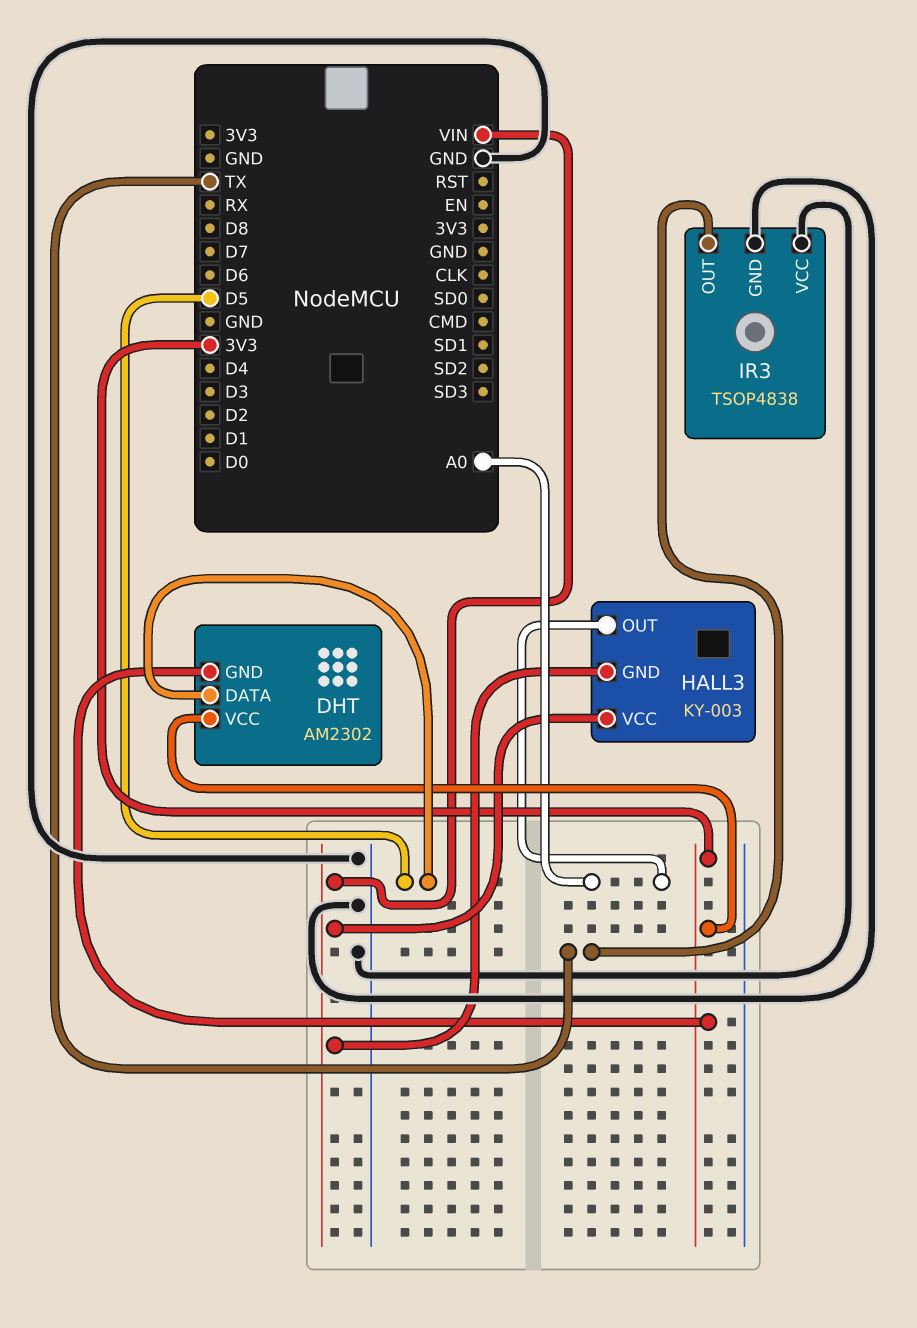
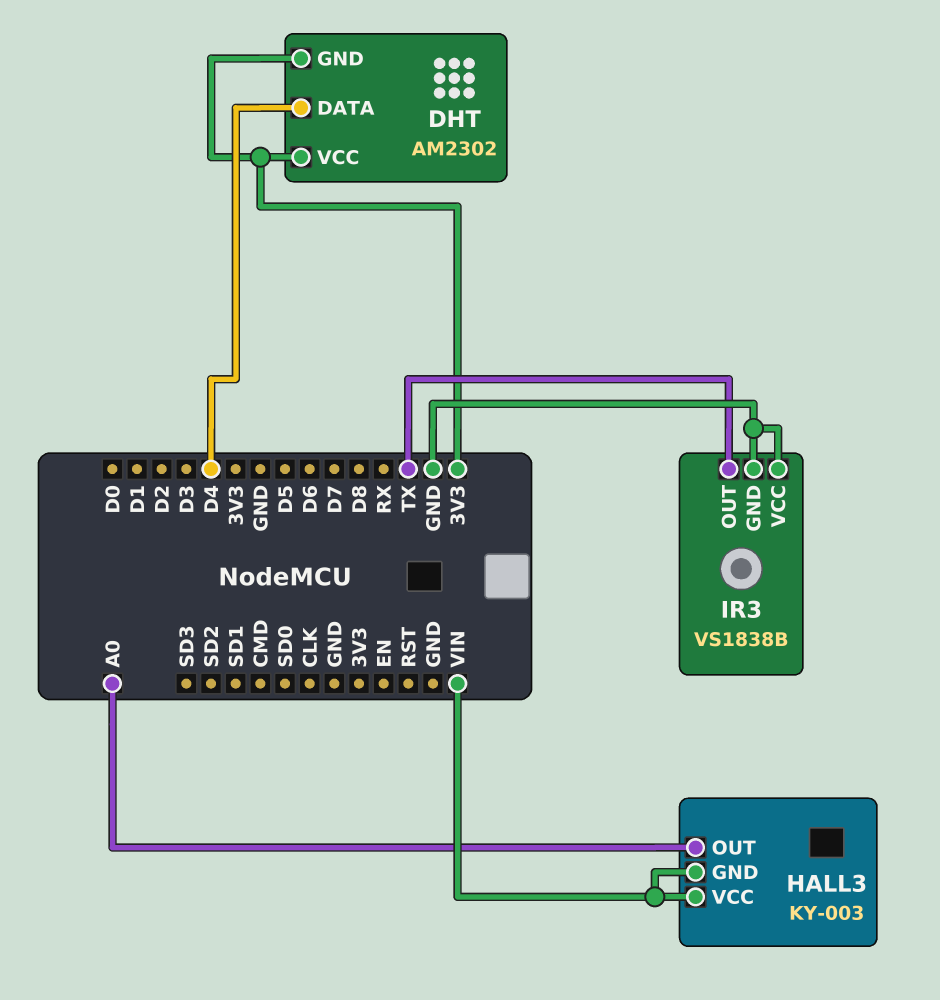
DHT pin DATA: D5 -> D4
IR3: TSOP4838 -> VS1838B

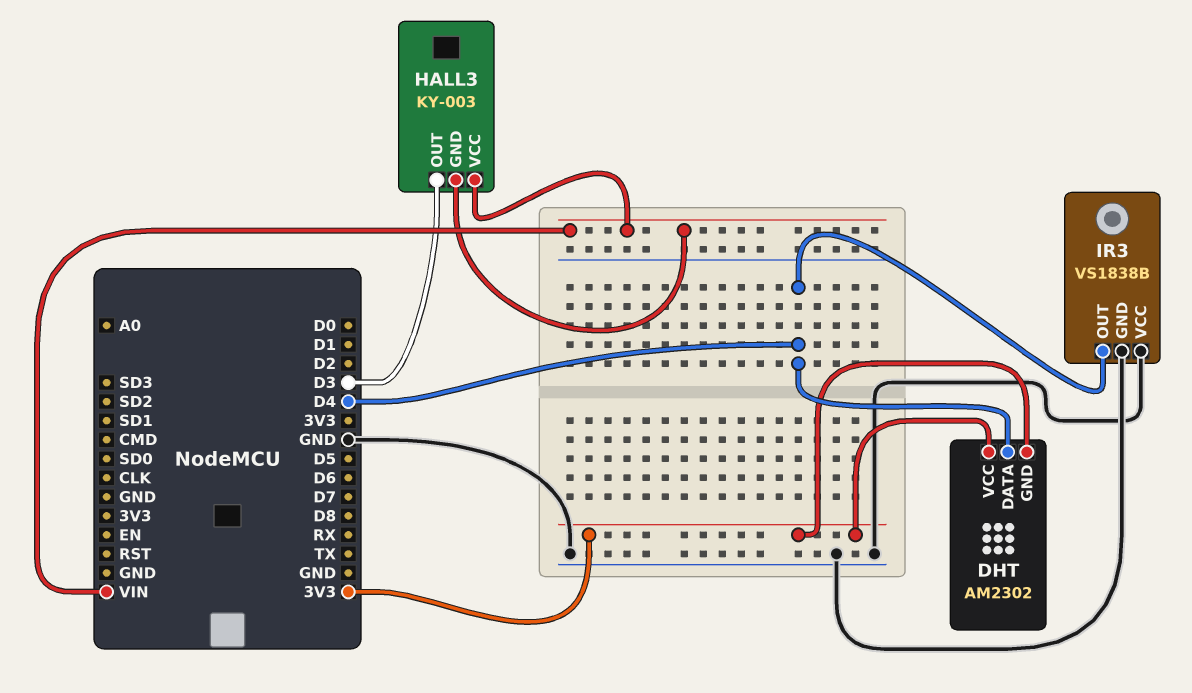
HALL3 pin OUT: A0 -> D3
IR3 pin OUT: TX -> D4

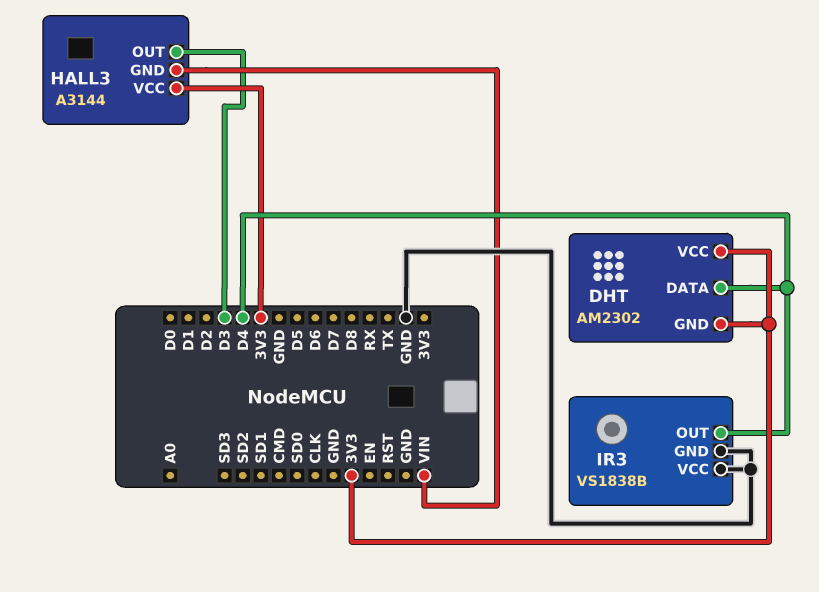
HALL3: KY-003 -> A3144
HALL3 pin VCC: VIN -> 3V3

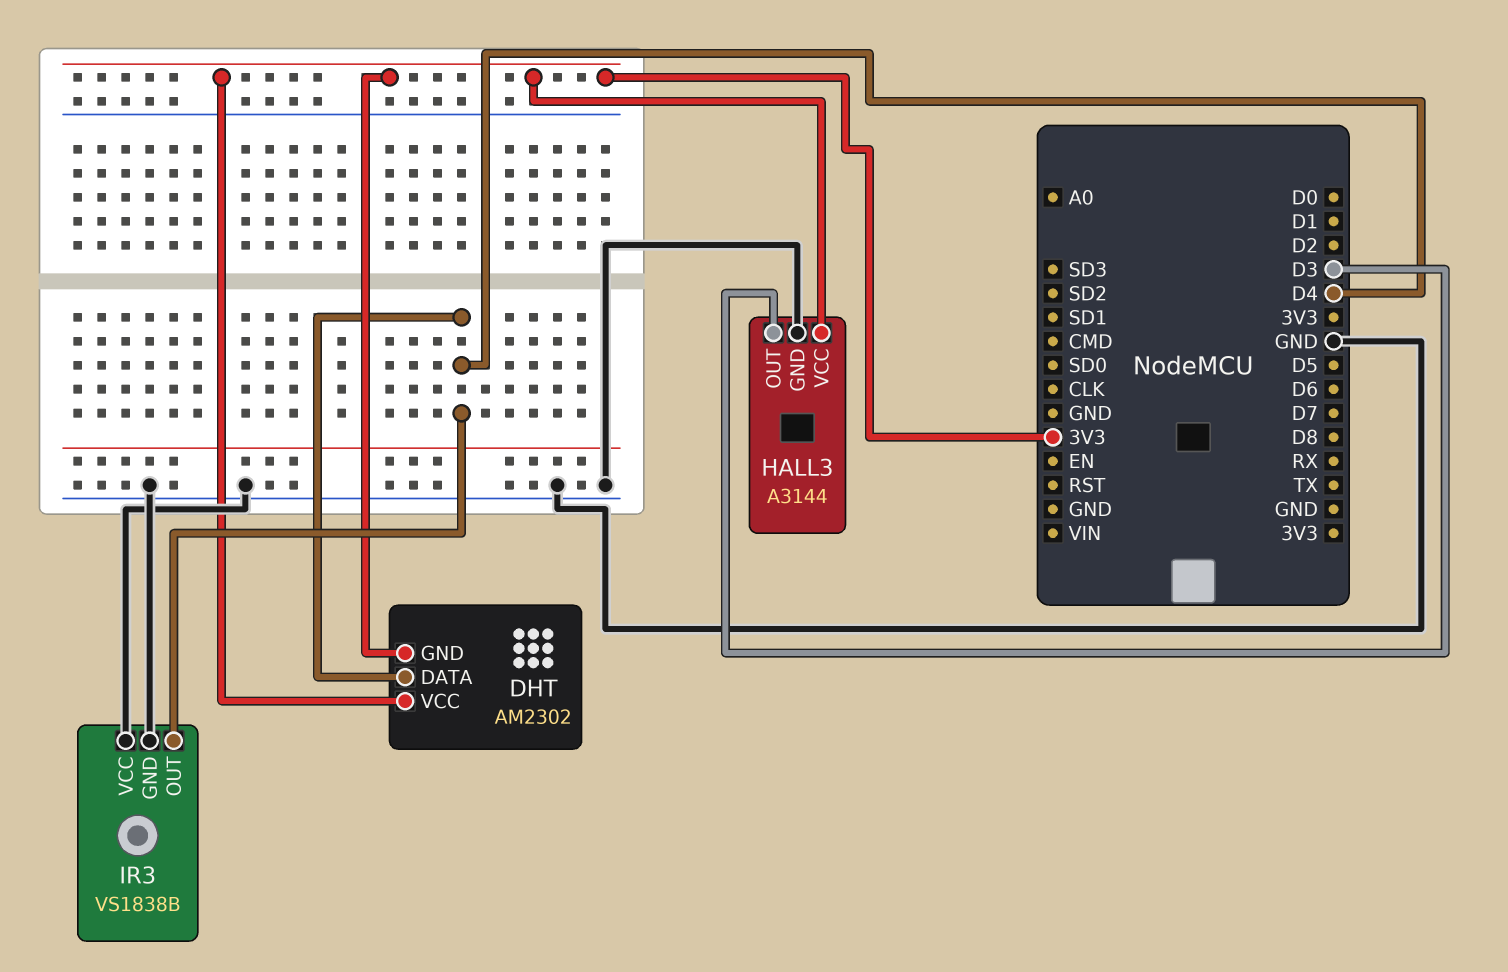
HALL3 pin GND: VIN -> GND

